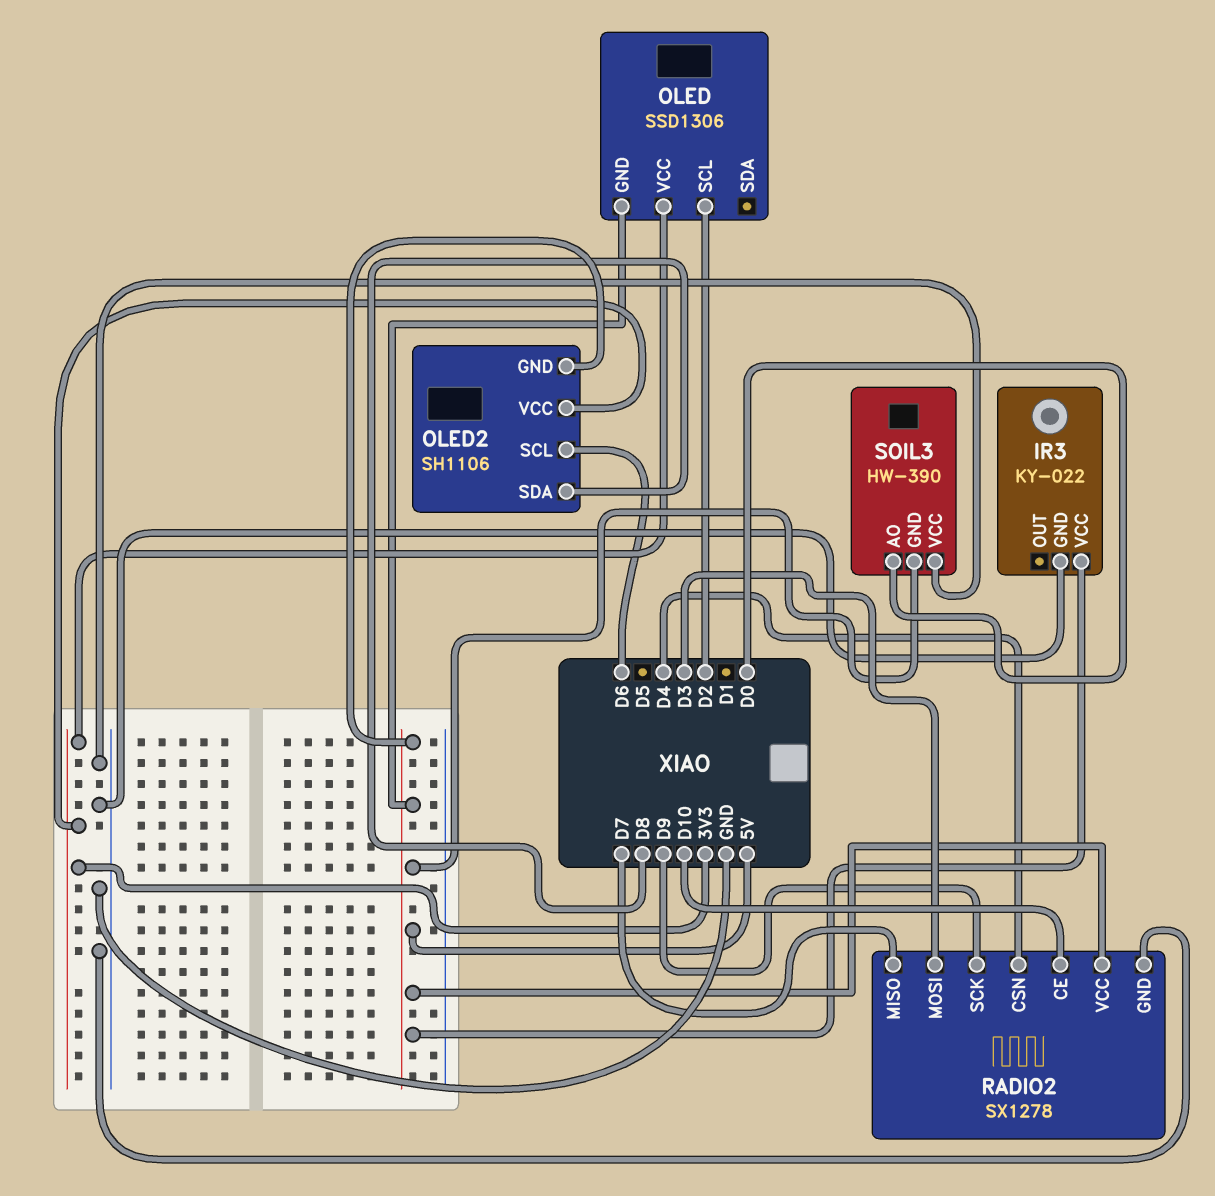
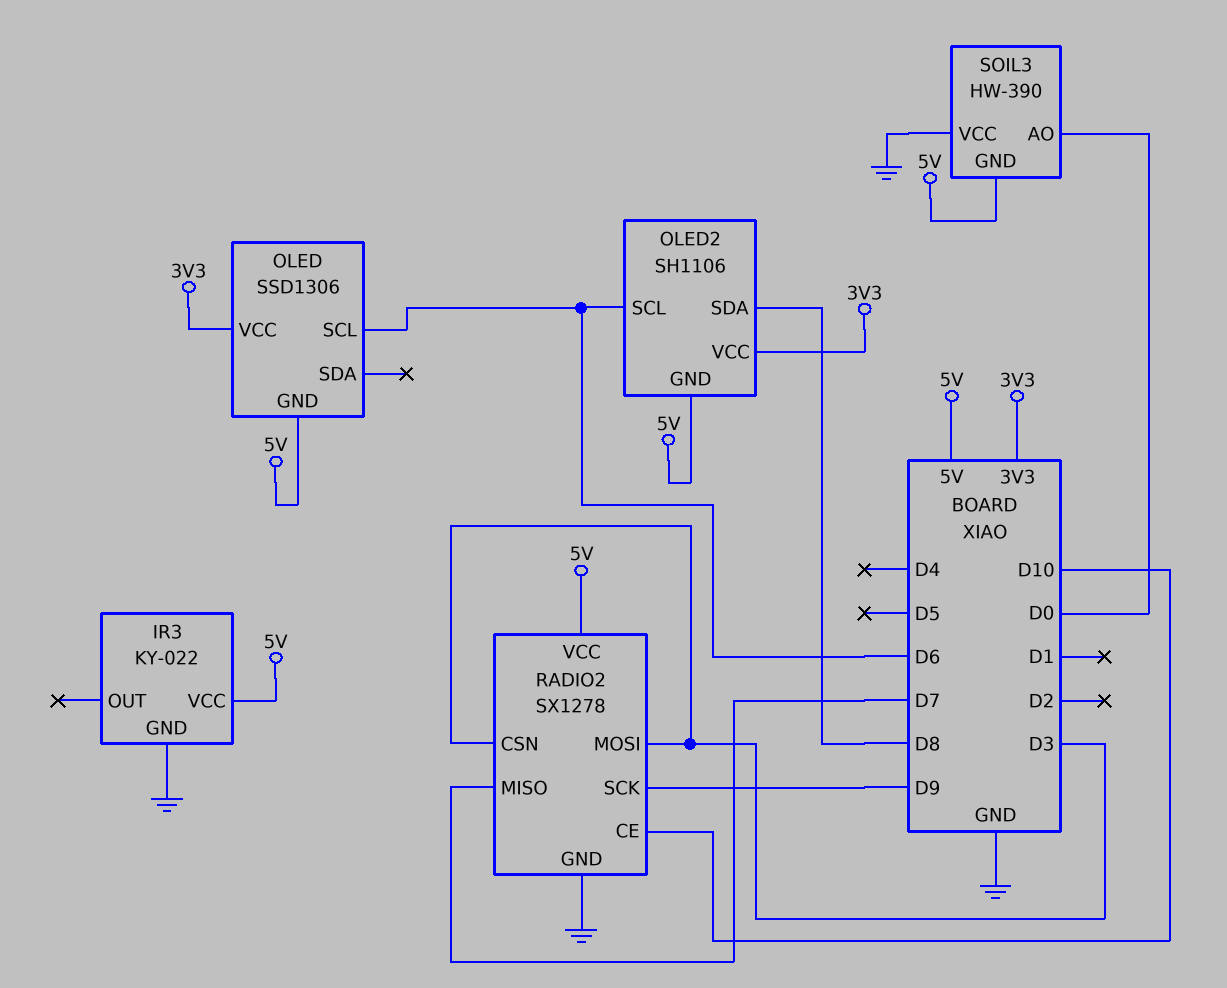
OLED pin SCL: D2 -> D6
RADIO2 pin CSN: D4 -> D3

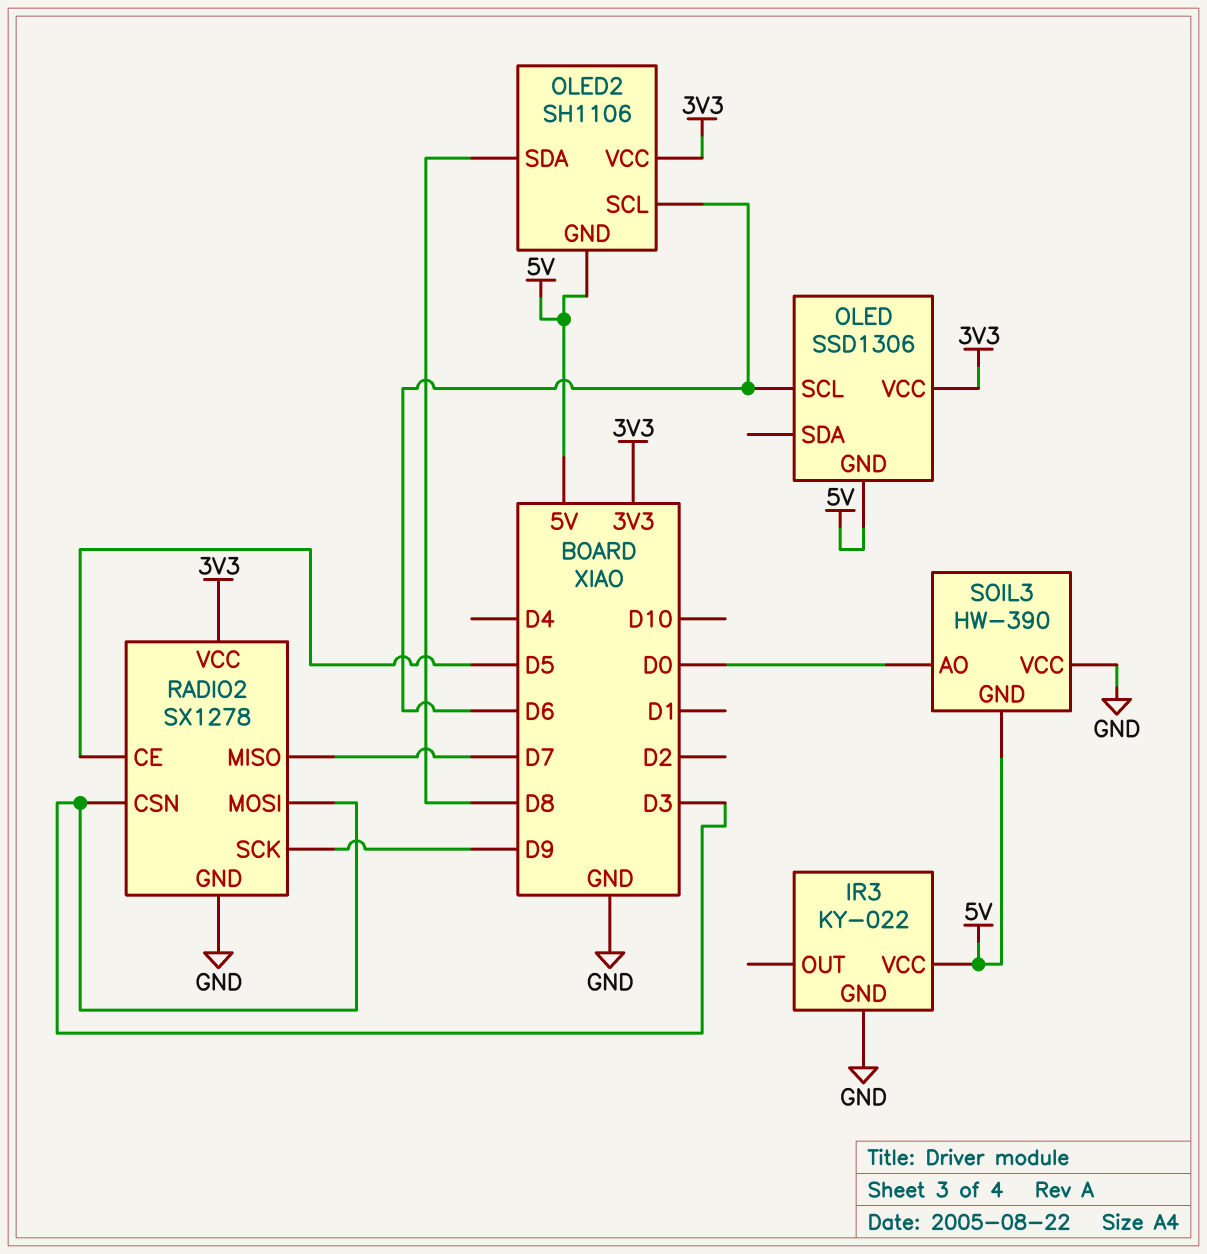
RADIO2 pin CE: D10 -> D5
RADIO2 pin VCC: 5V -> 3V3

